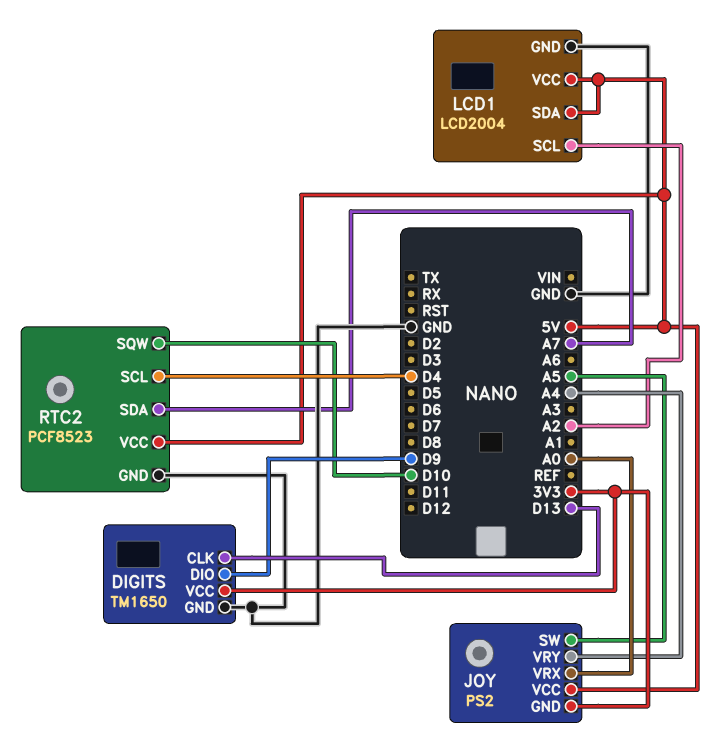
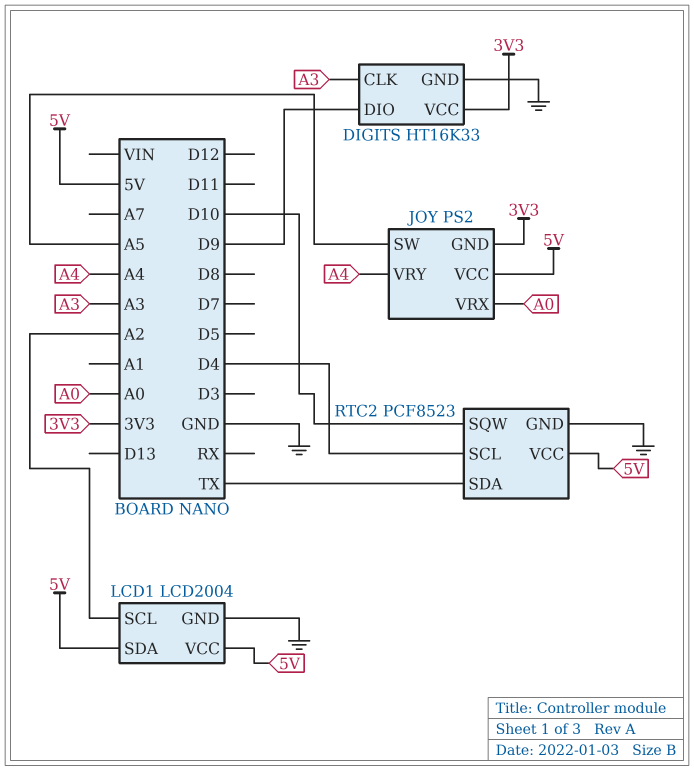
DIGITS: TM1650 -> HT16K33
DIGITS pin CLK: D13 -> A3
RTC2 pin SDA: A7 -> TX

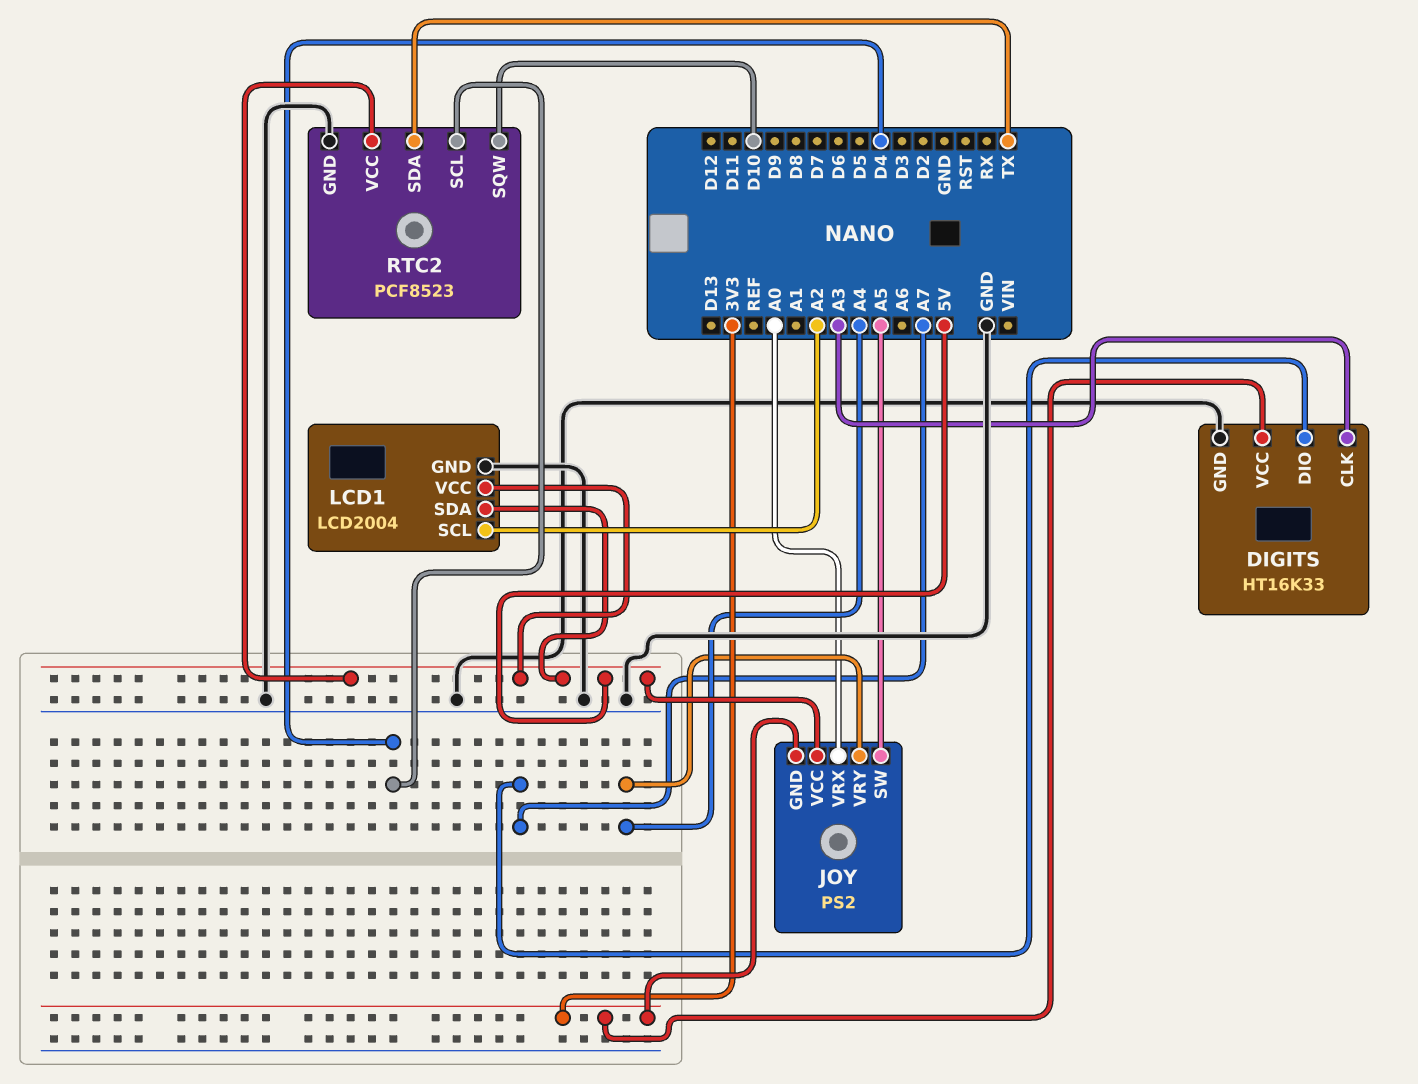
DIGITS pin DIO: D9 -> A7

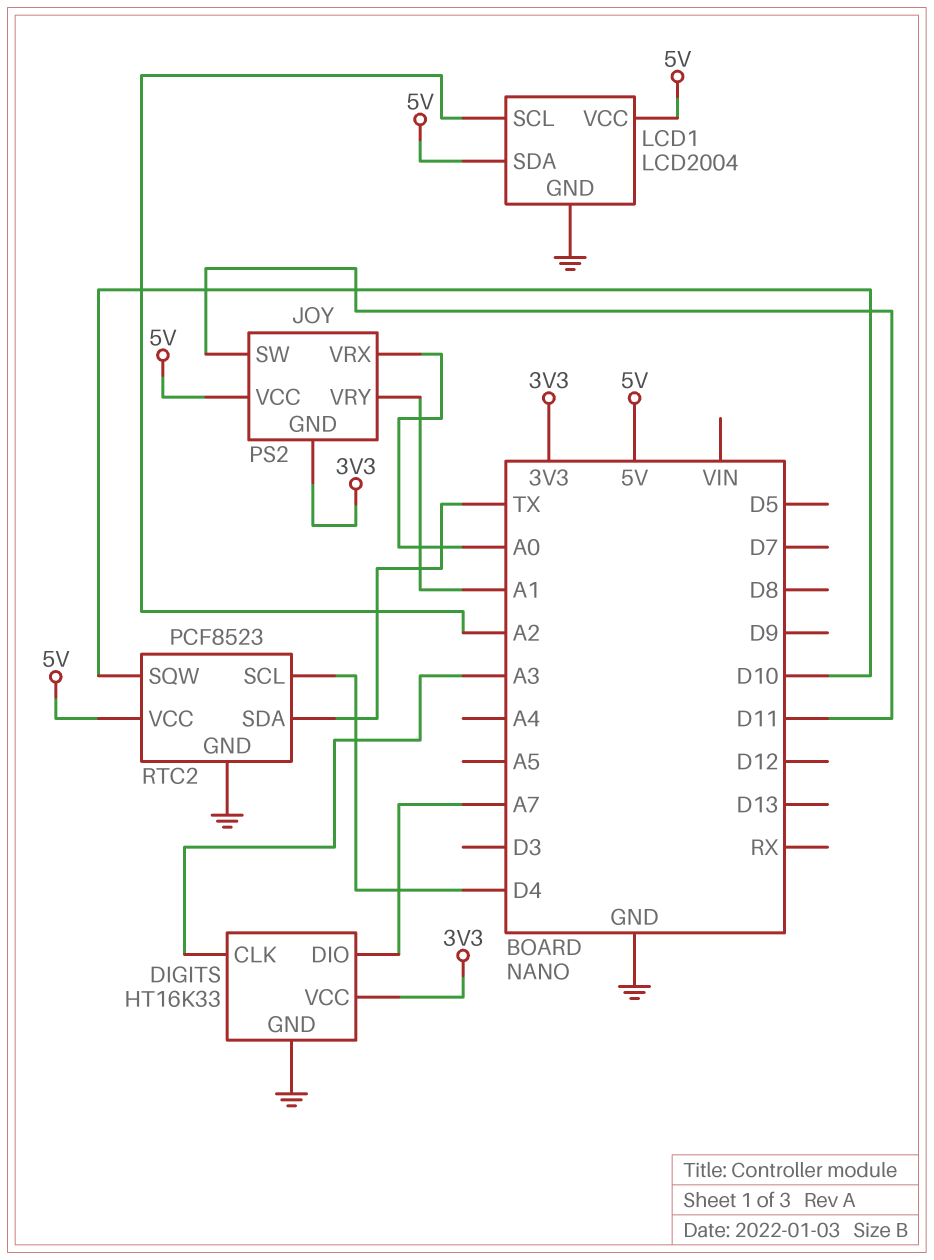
JOY pin SW: A5 -> D11
JOY pin VRY: A4 -> A1

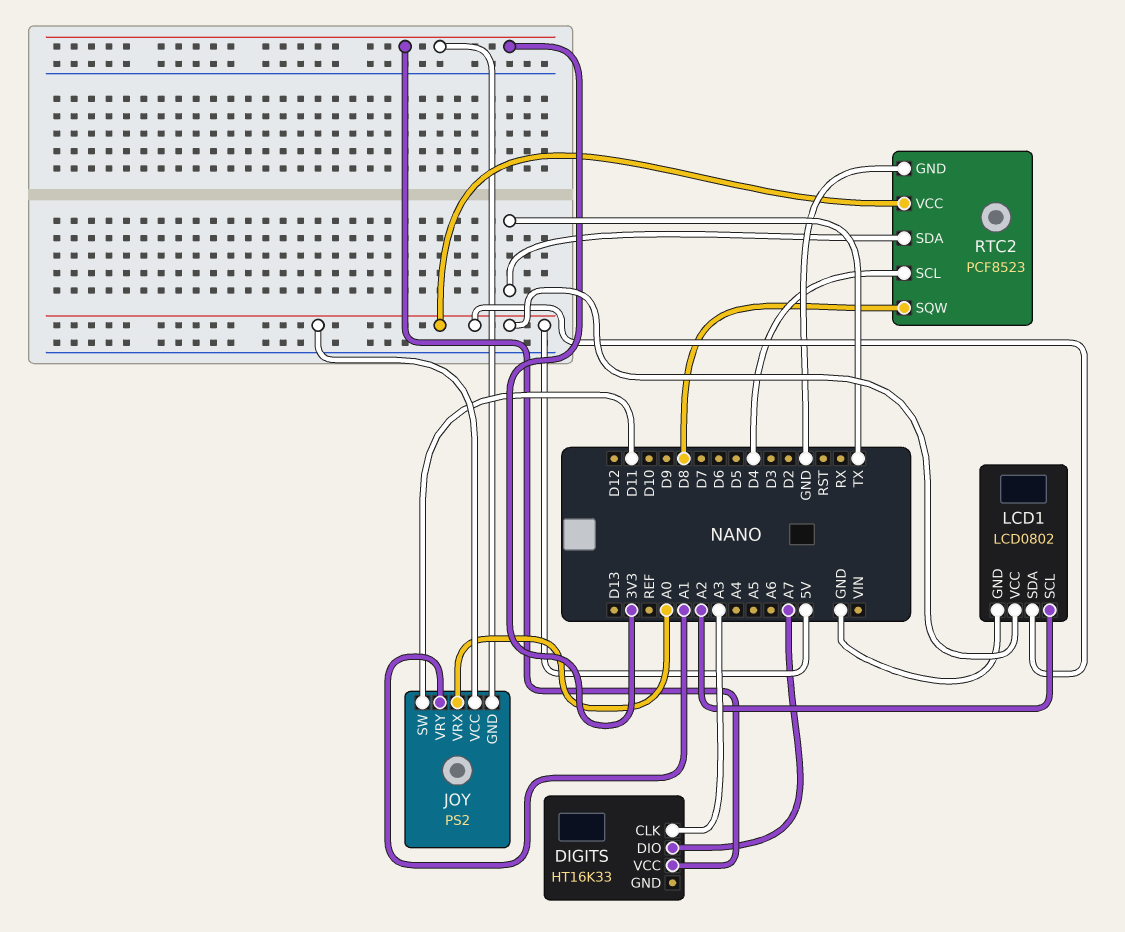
DIGITS pin GND: GND -> none
LCD1: LCD2004 -> LCD0802
RTC2 pin SQW: D10 -> D8

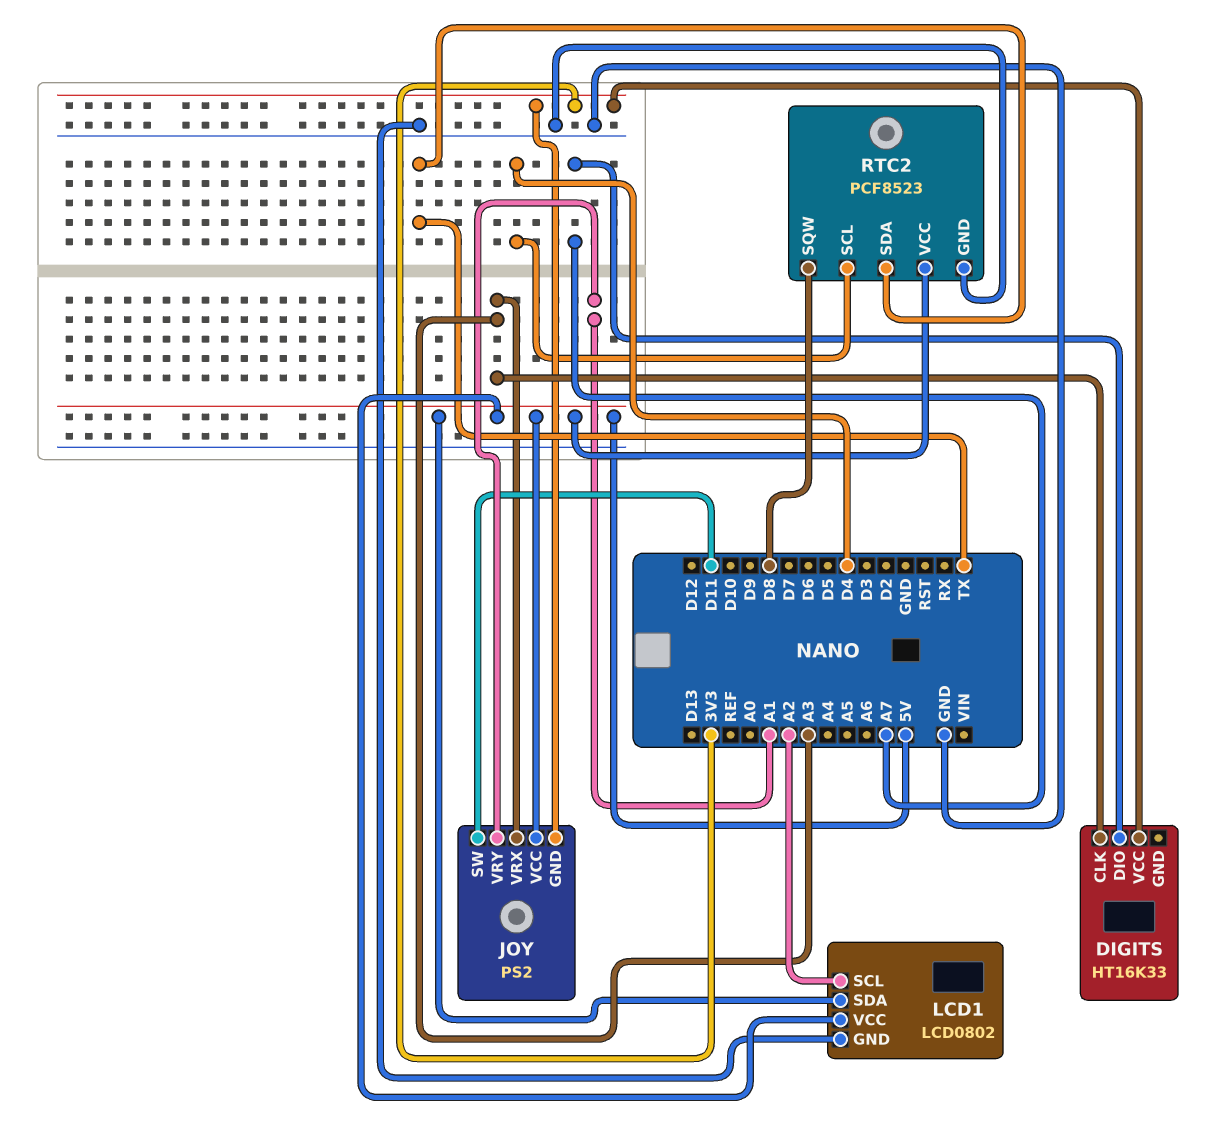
JOY pin VRX: A0 -> A3

